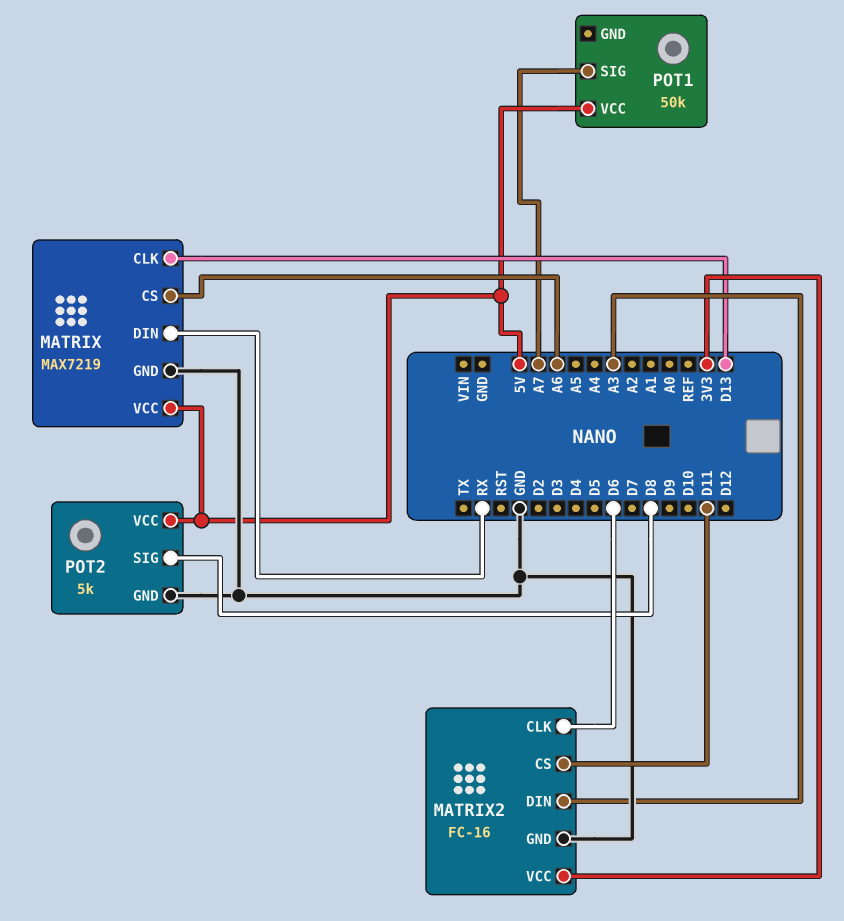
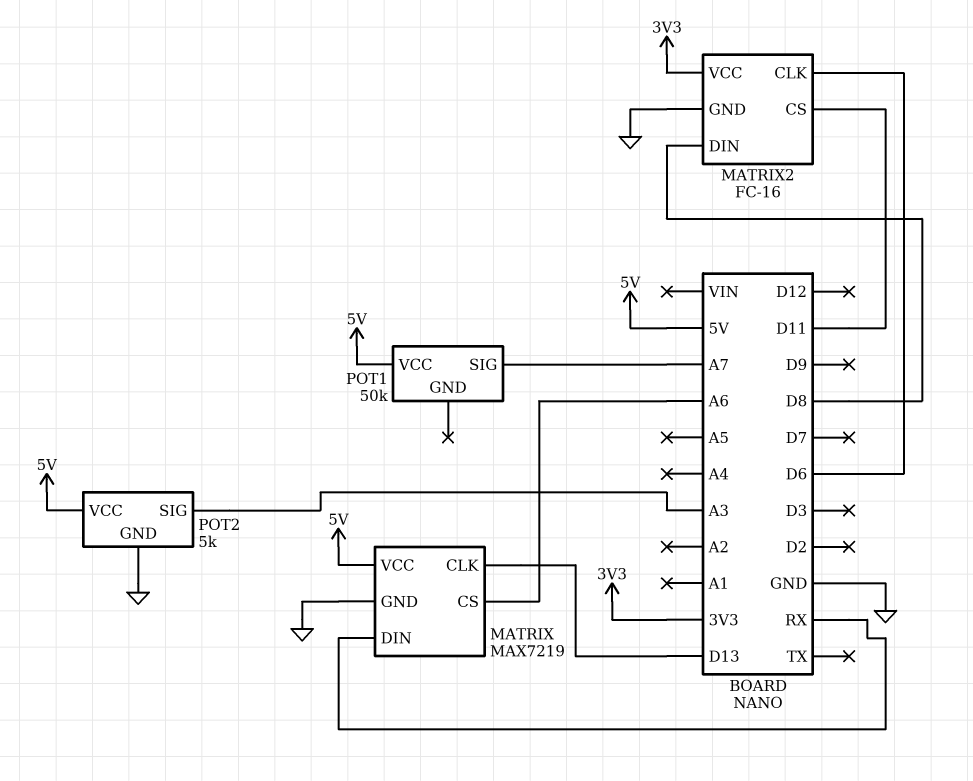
MATRIX2 pin DIN: A3 -> D8
POT2 pin SIG: D8 -> A3

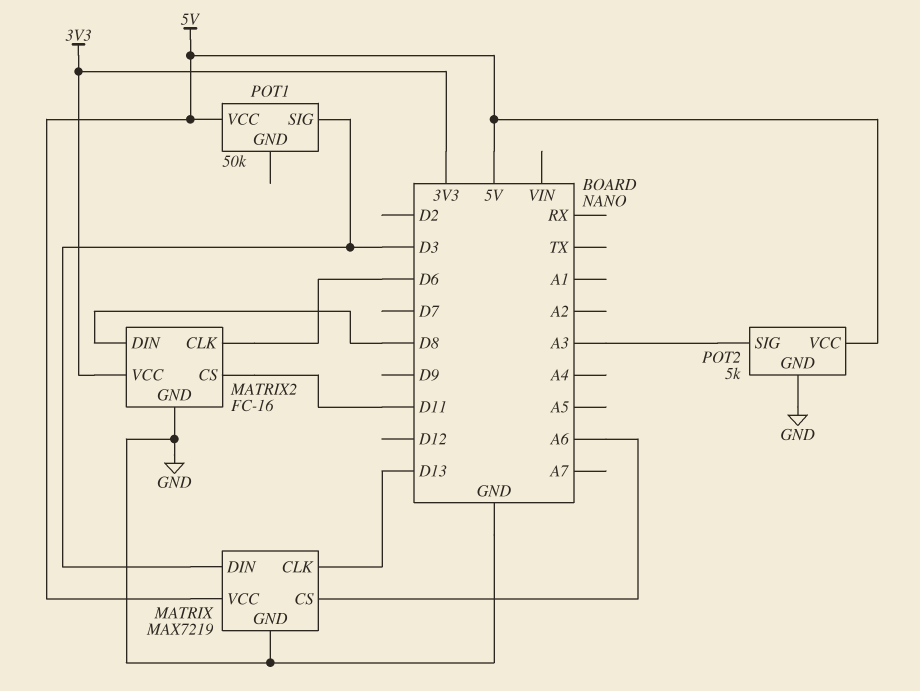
MATRIX pin DIN: RX -> D3
POT1 pin SIG: A7 -> D3

